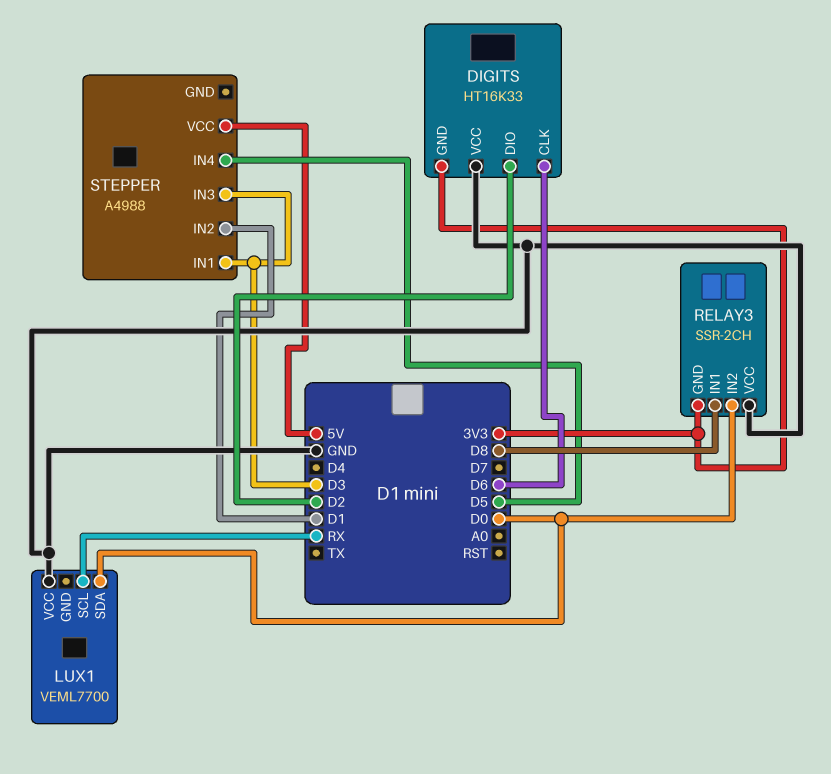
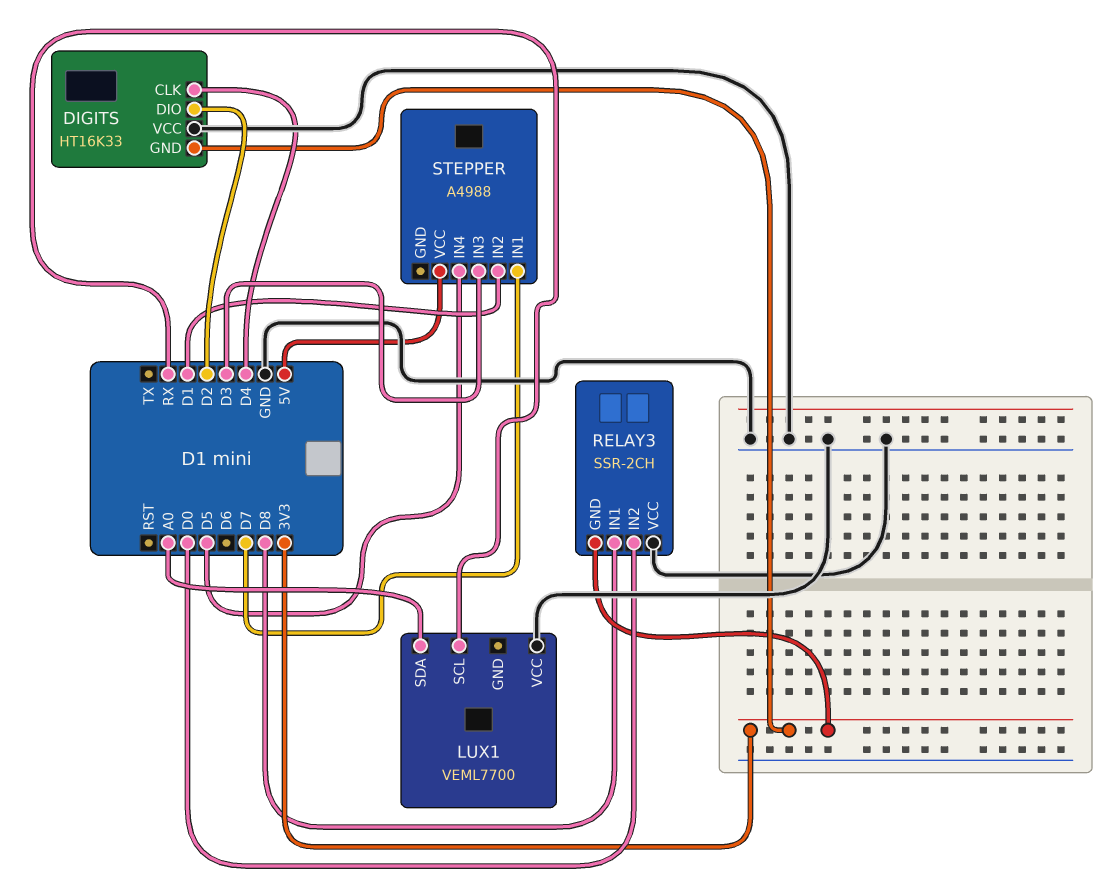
DIGITS pin CLK: D6 -> D4
LUX1 pin SDA: D0 -> A0
STEPPER pin IN1: D3 -> D7

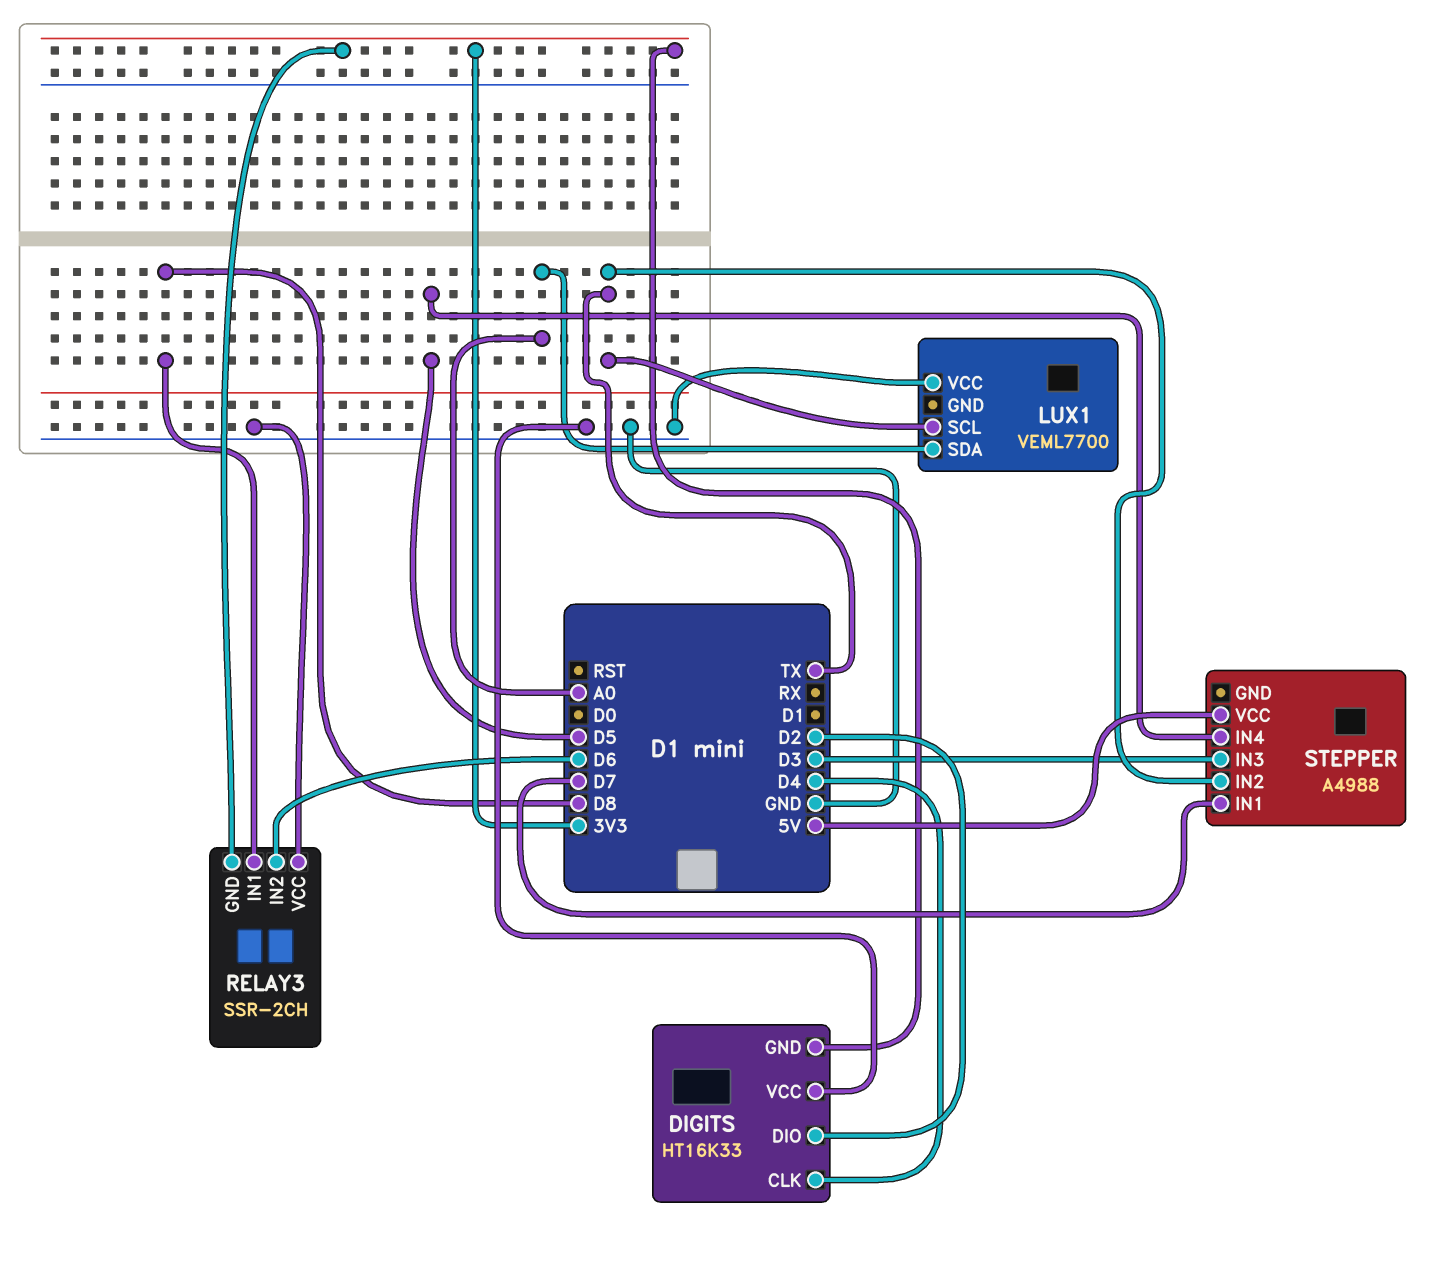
LUX1 pin SCL: RX -> TX
RELAY3 pin IN2: D0 -> D6
STEPPER pin IN2: D1 -> TX

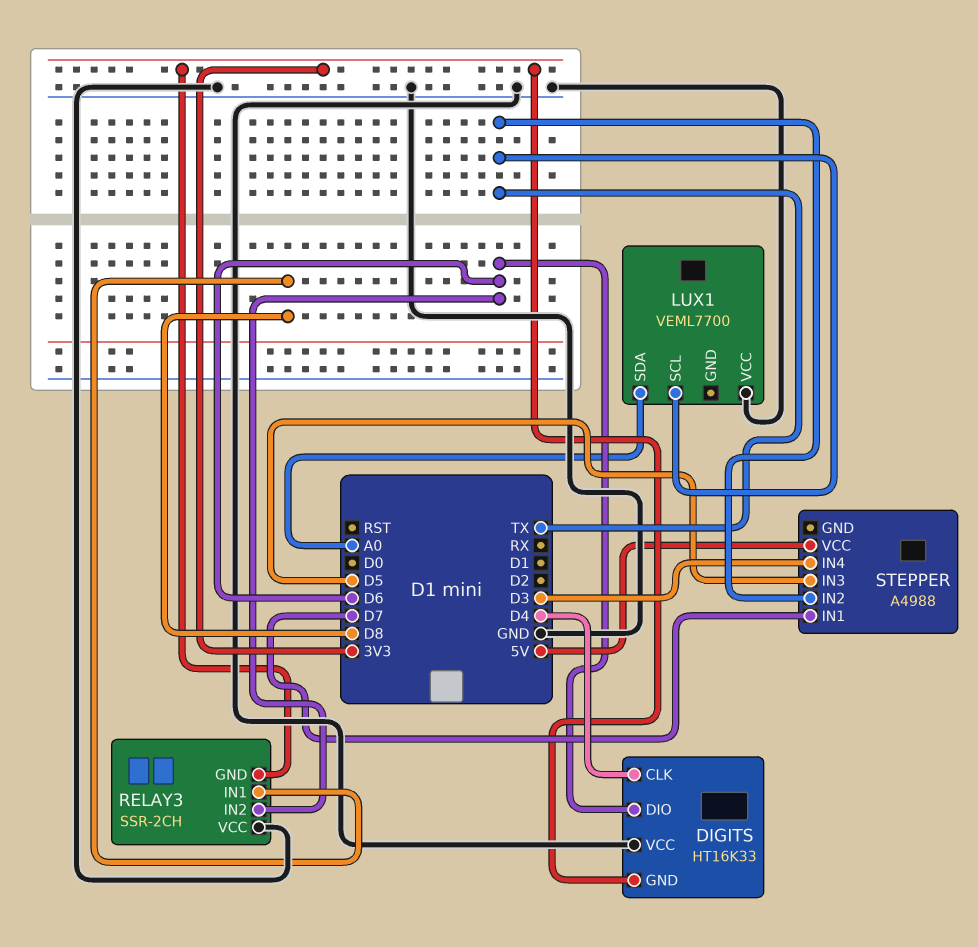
DIGITS pin DIO: D2 -> D6
STEPPER pin IN3: D3 -> D5
STEPPER pin IN4: D5 -> D3

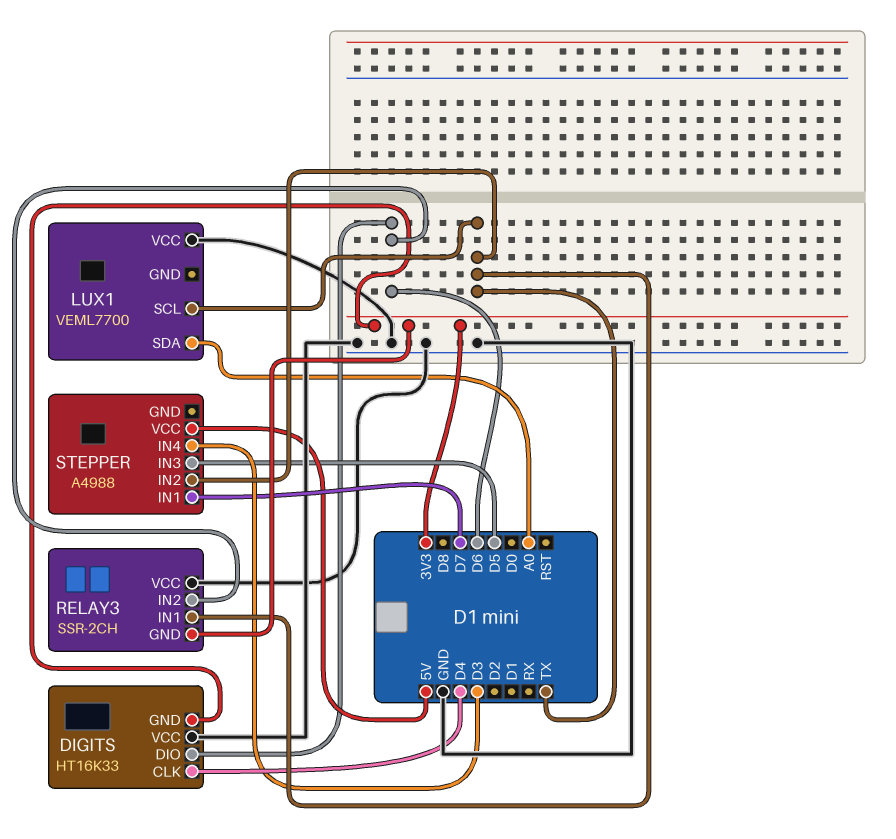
RELAY3 pin IN1: D8 -> TX

